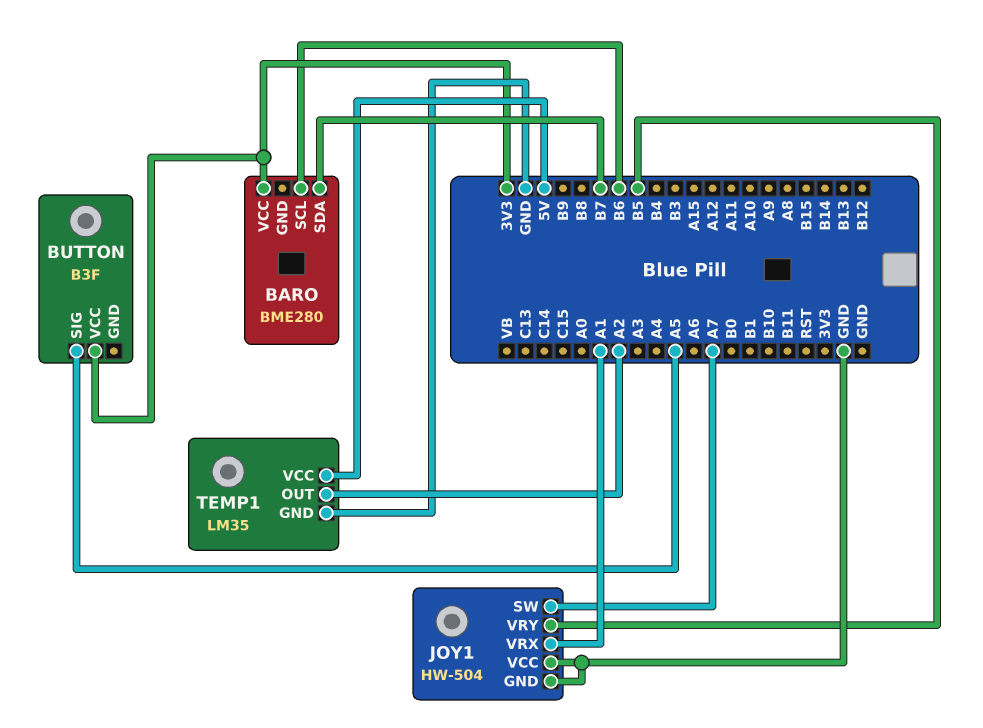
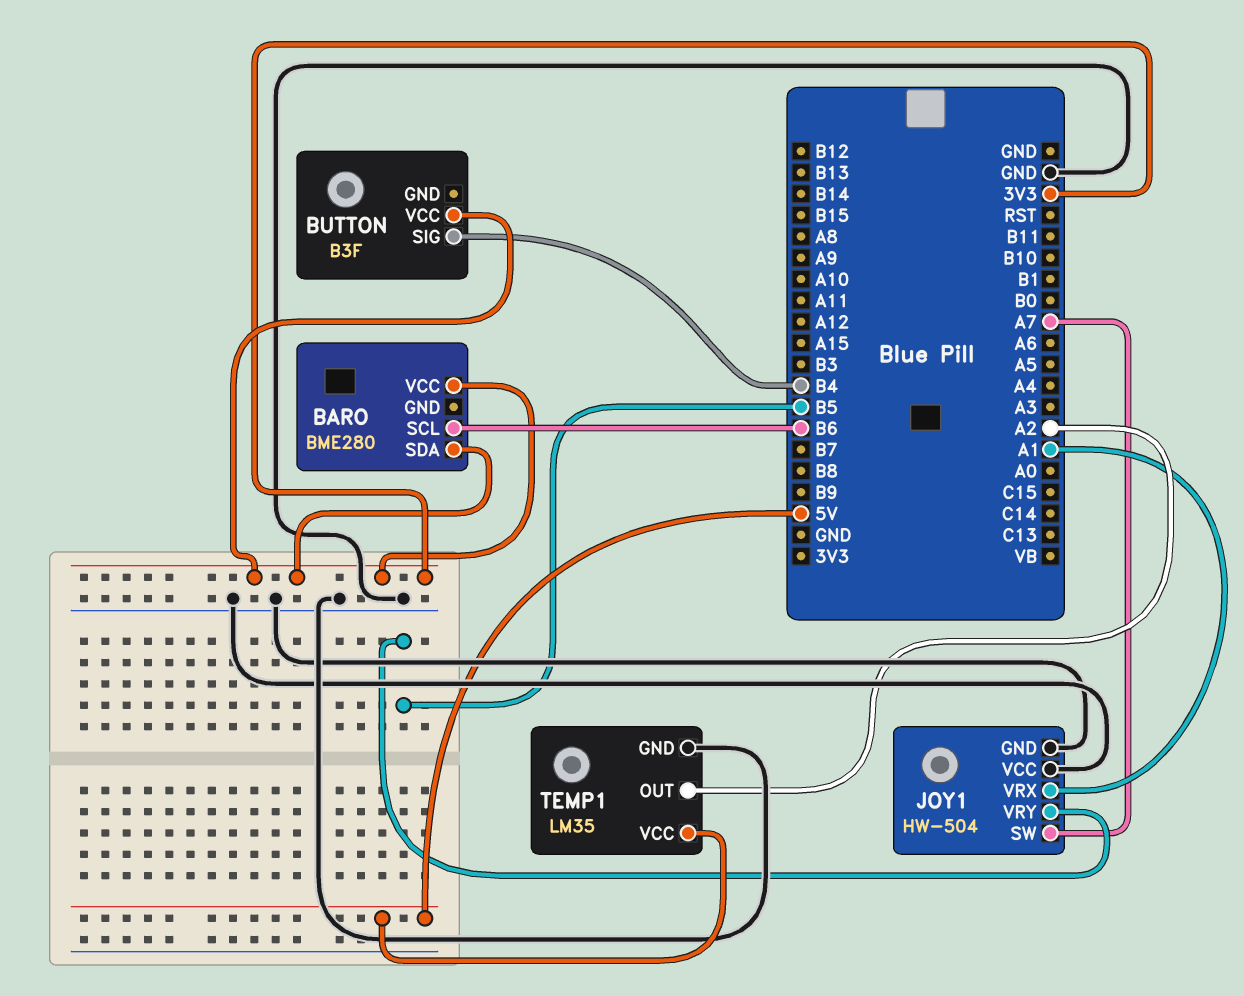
BARO pin SDA: B7 -> 3V3
BUTTON pin SIG: A5 -> B4

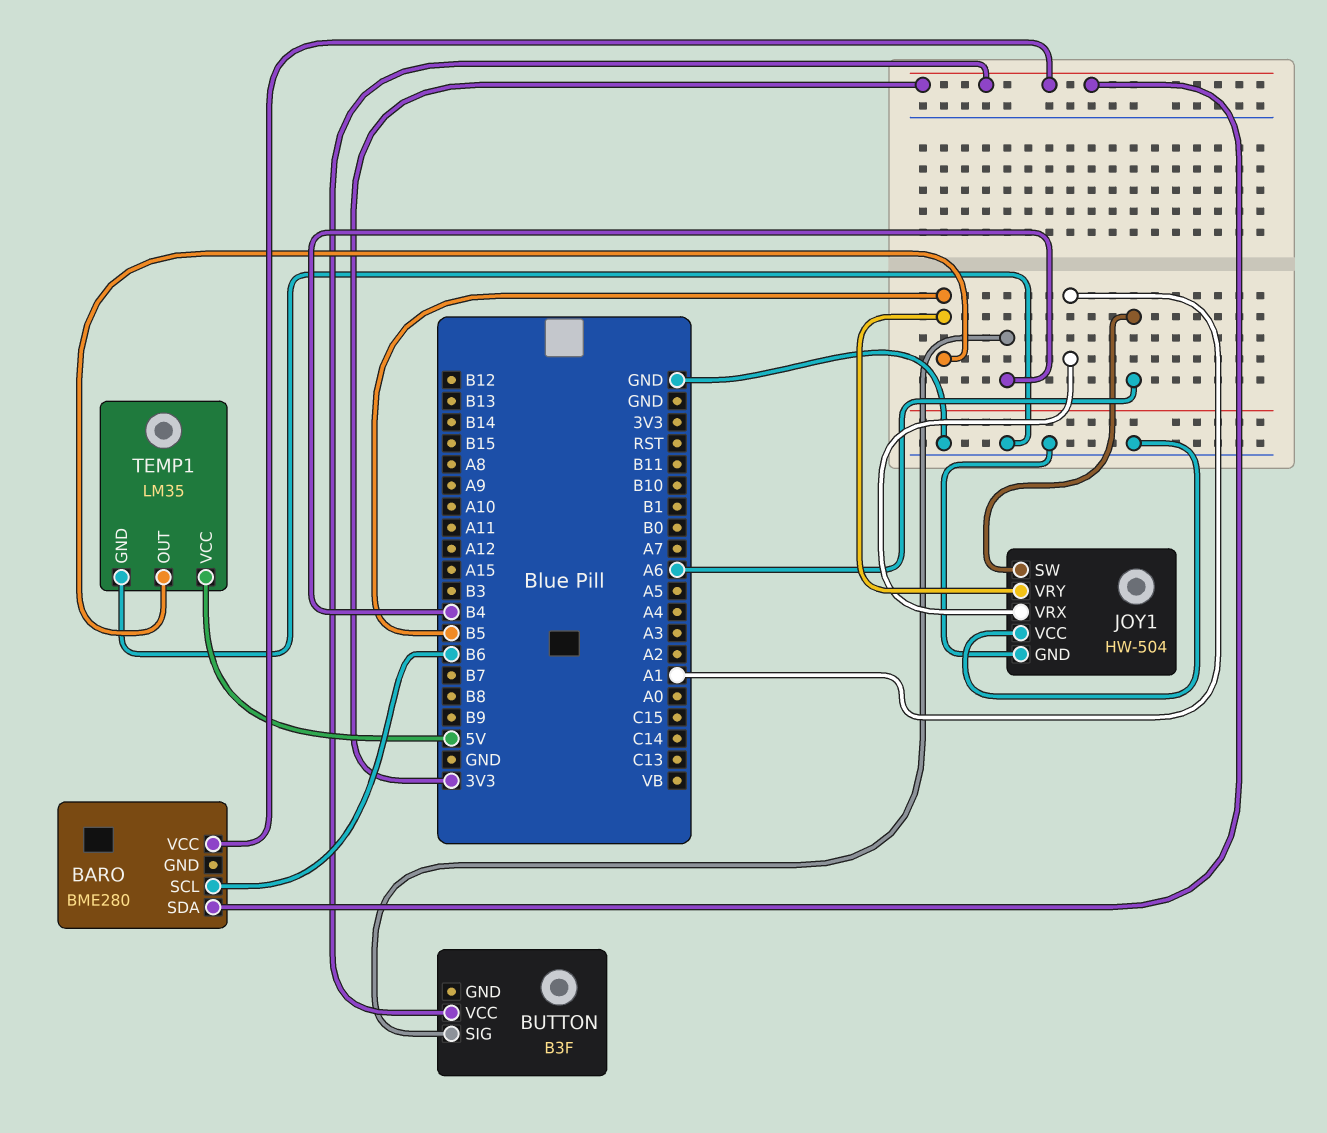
JOY1 pin SW: A7 -> A6
TEMP1 pin OUT: A2 -> B5

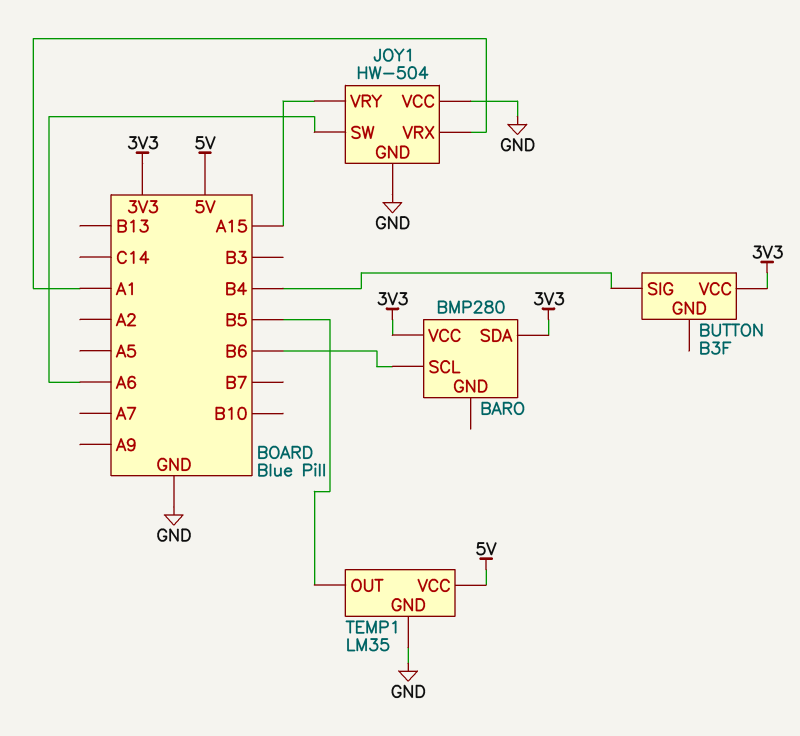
BARO: BME280 -> BMP280
JOY1 pin VRY: B5 -> A15

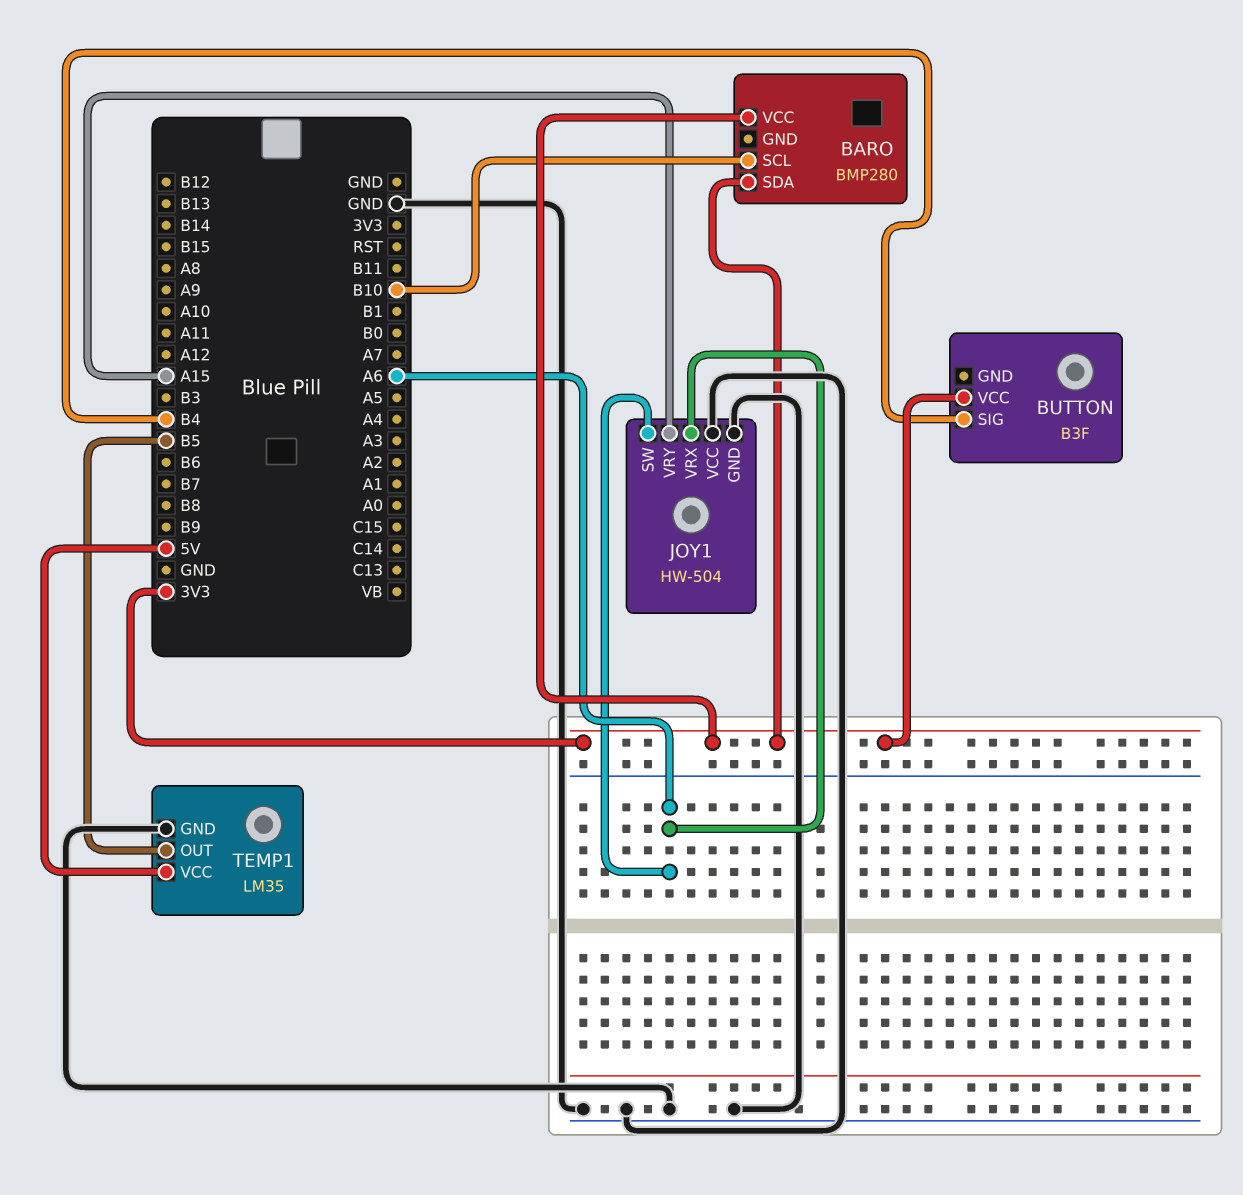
BARO pin SCL: B6 -> B10
JOY1 pin VRX: A1 -> A6

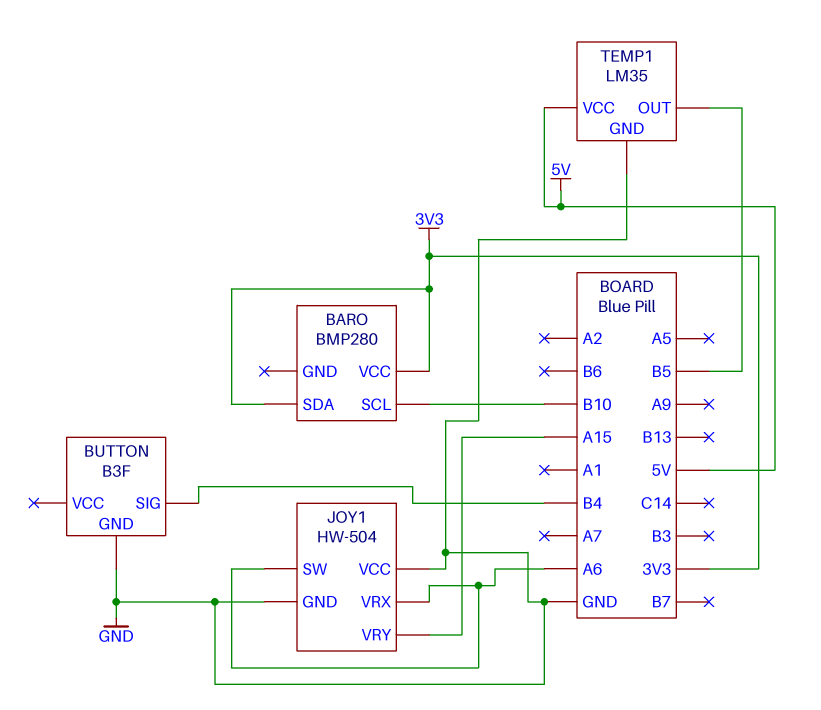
BUTTON pin GND: none -> GND
BUTTON pin VCC: 3V3 -> none

